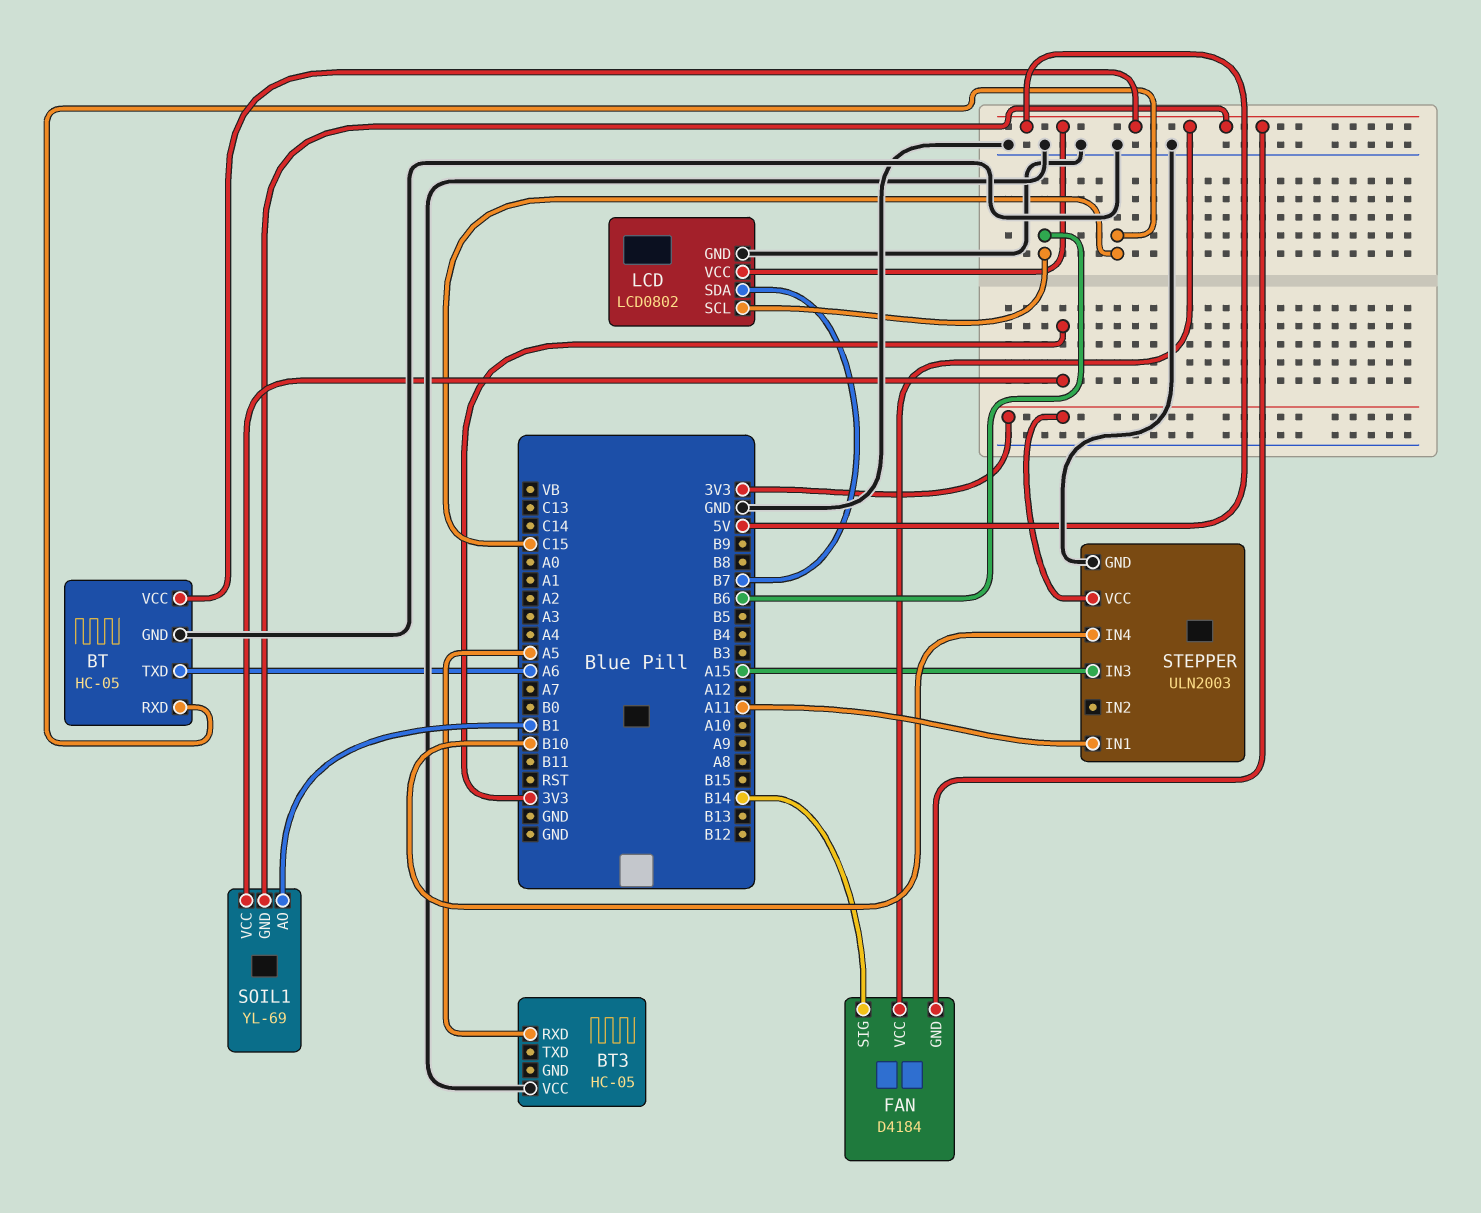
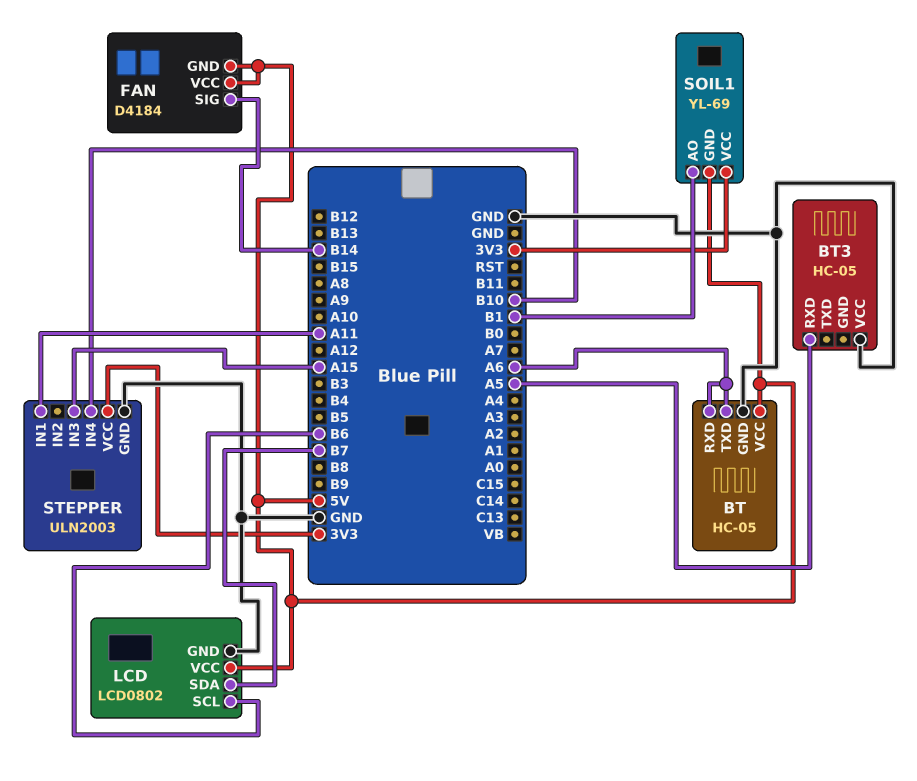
BT pin RXD: C15 -> A6

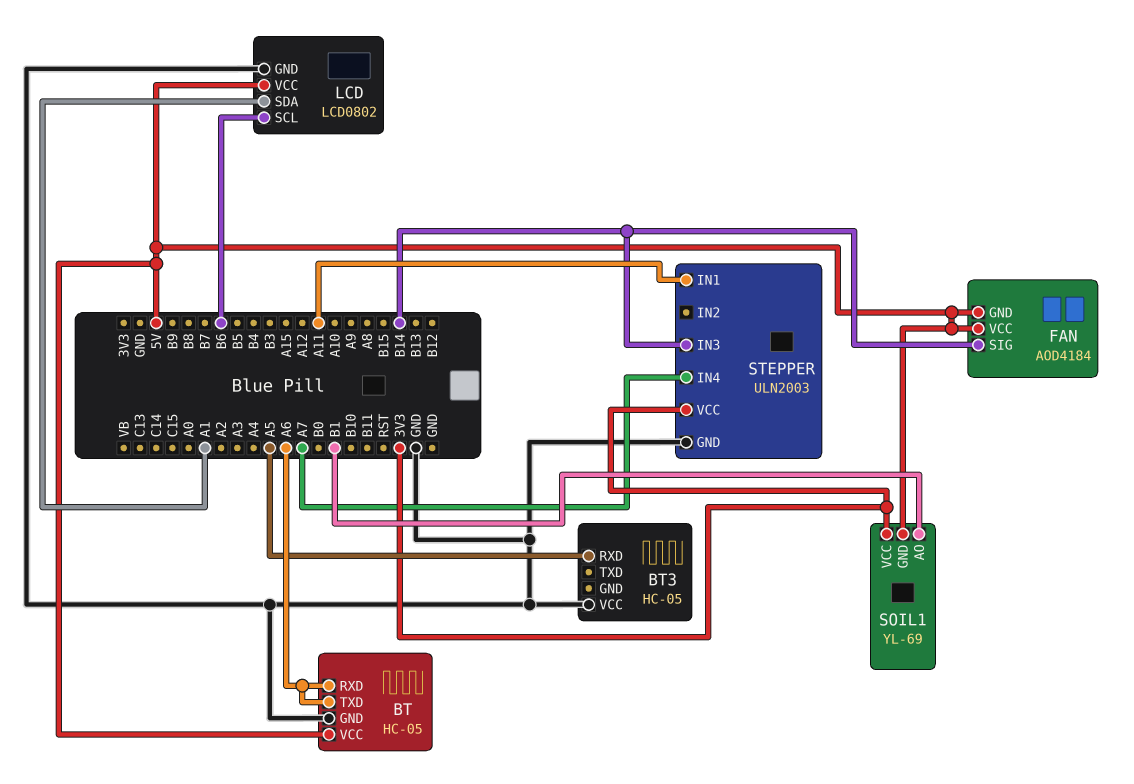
FAN: D4184 -> AOD4184
LCD pin SDA: B7 -> A1
STEPPER pin IN3: A15 -> B14
STEPPER pin IN4: B10 -> A7

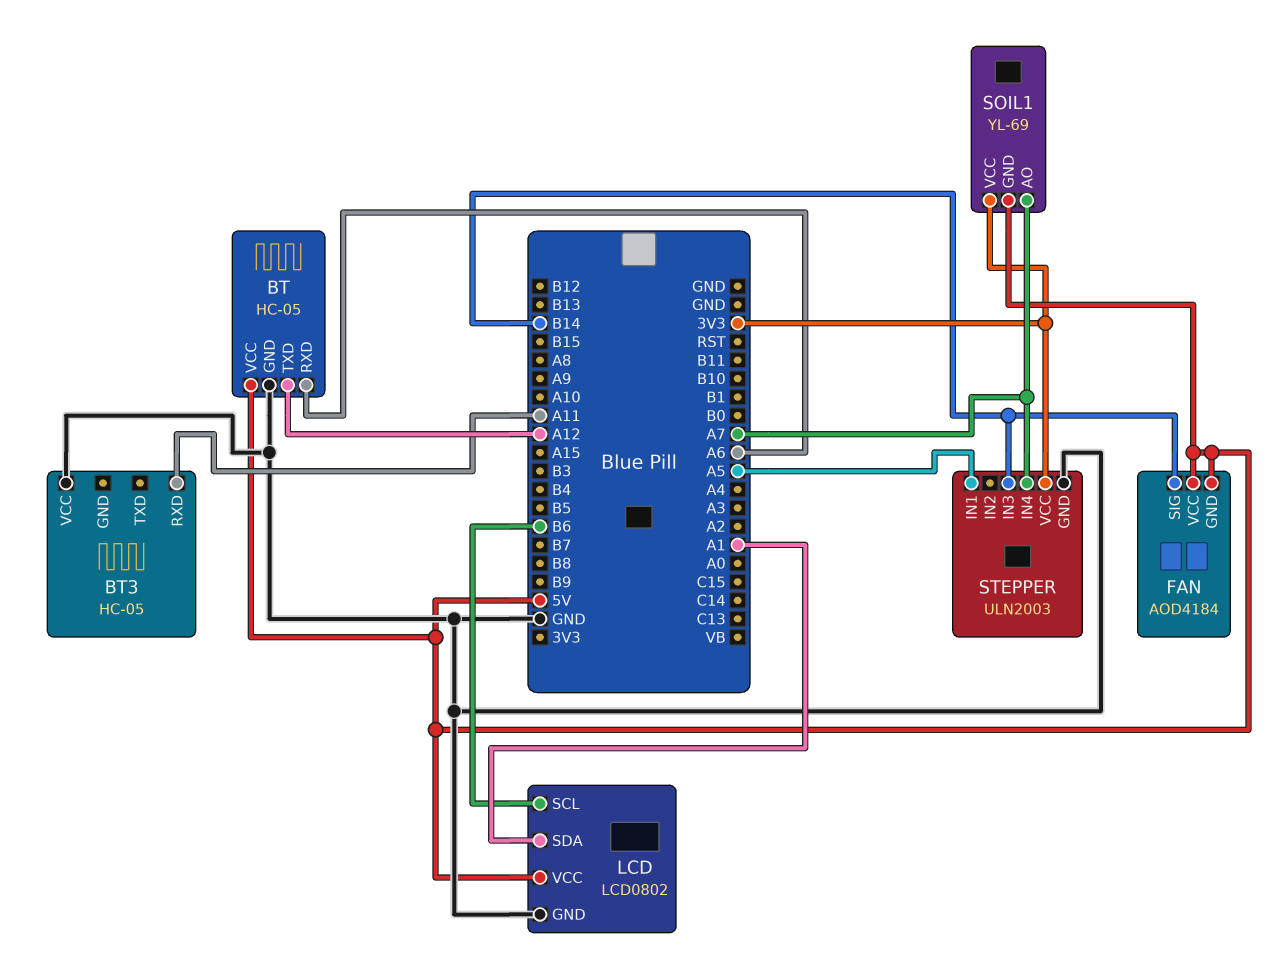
BT pin TXD: A6 -> A12
BT3 pin RXD: A5 -> A11
SOIL1 pin AO: B1 -> A7
STEPPER pin IN1: A11 -> A5

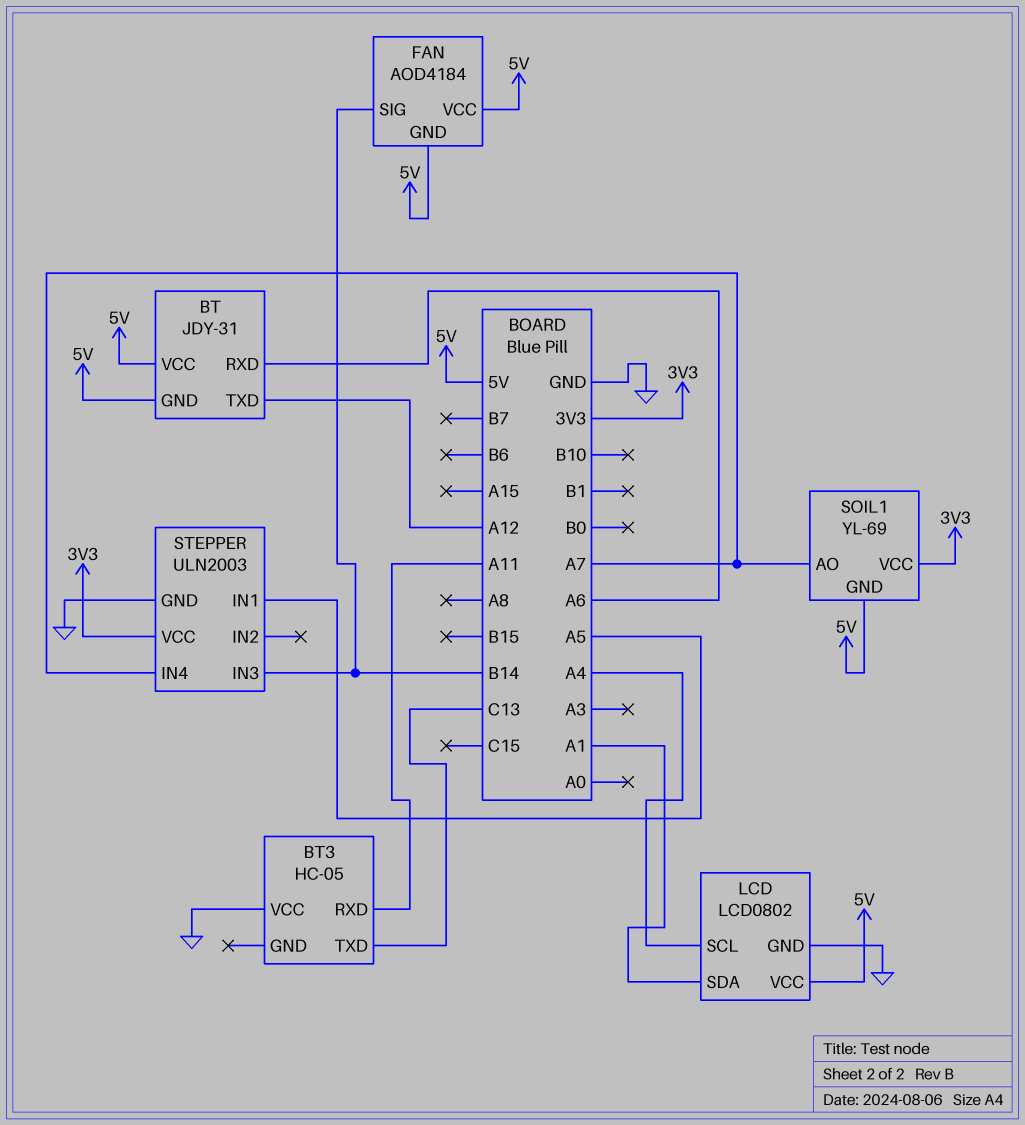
BT: HC-05 -> JDY-31
BT pin GND: GND -> 5V
BT3 pin TXD: none -> C13
LCD pin SCL: B6 -> A4

